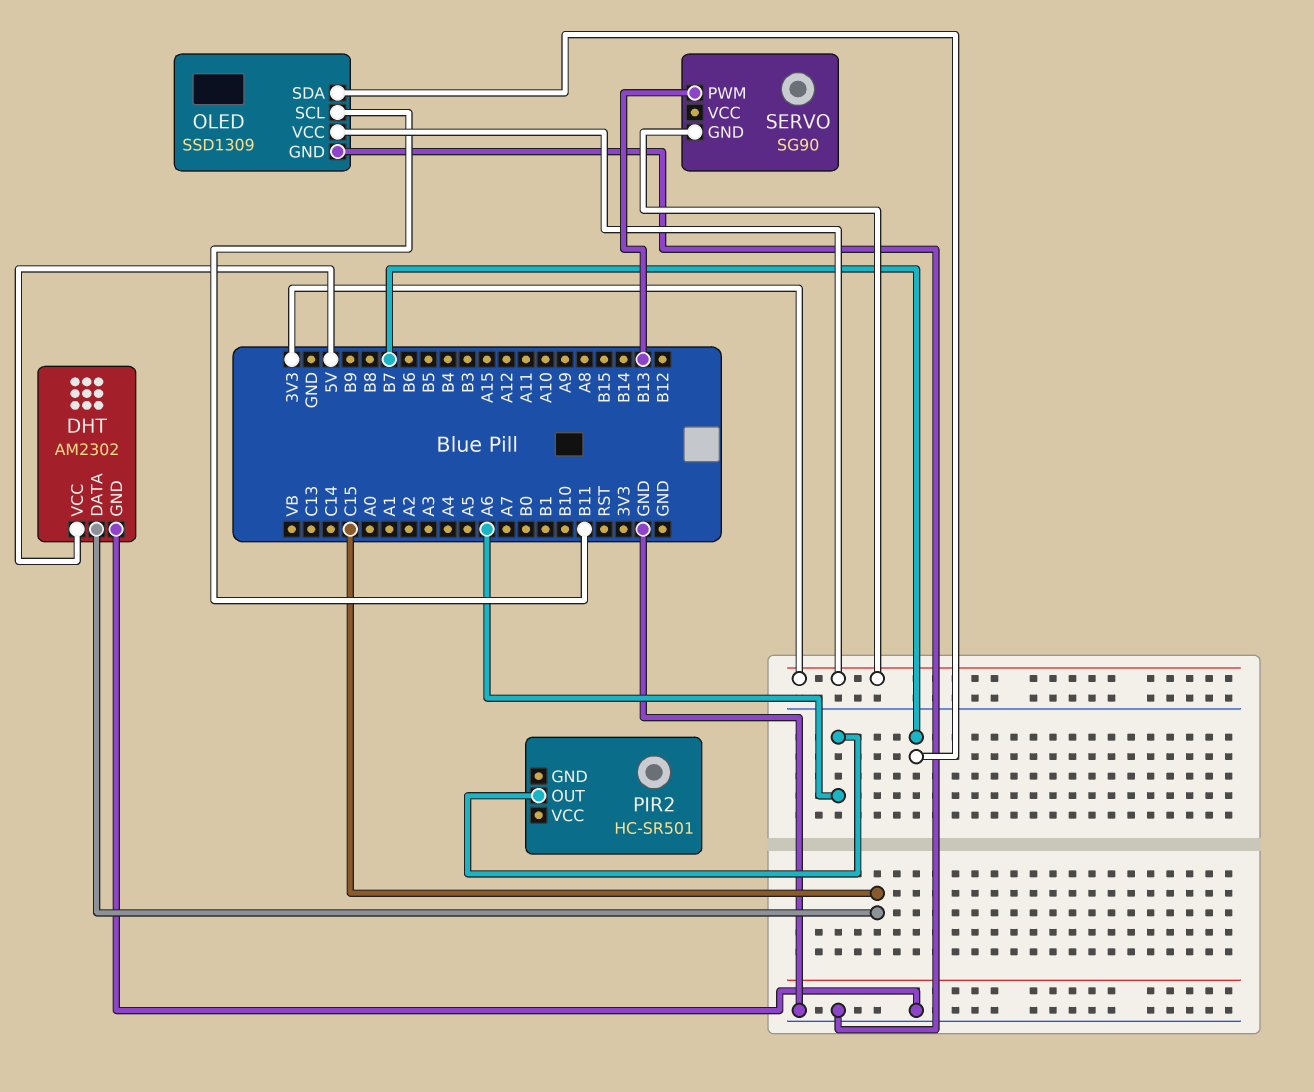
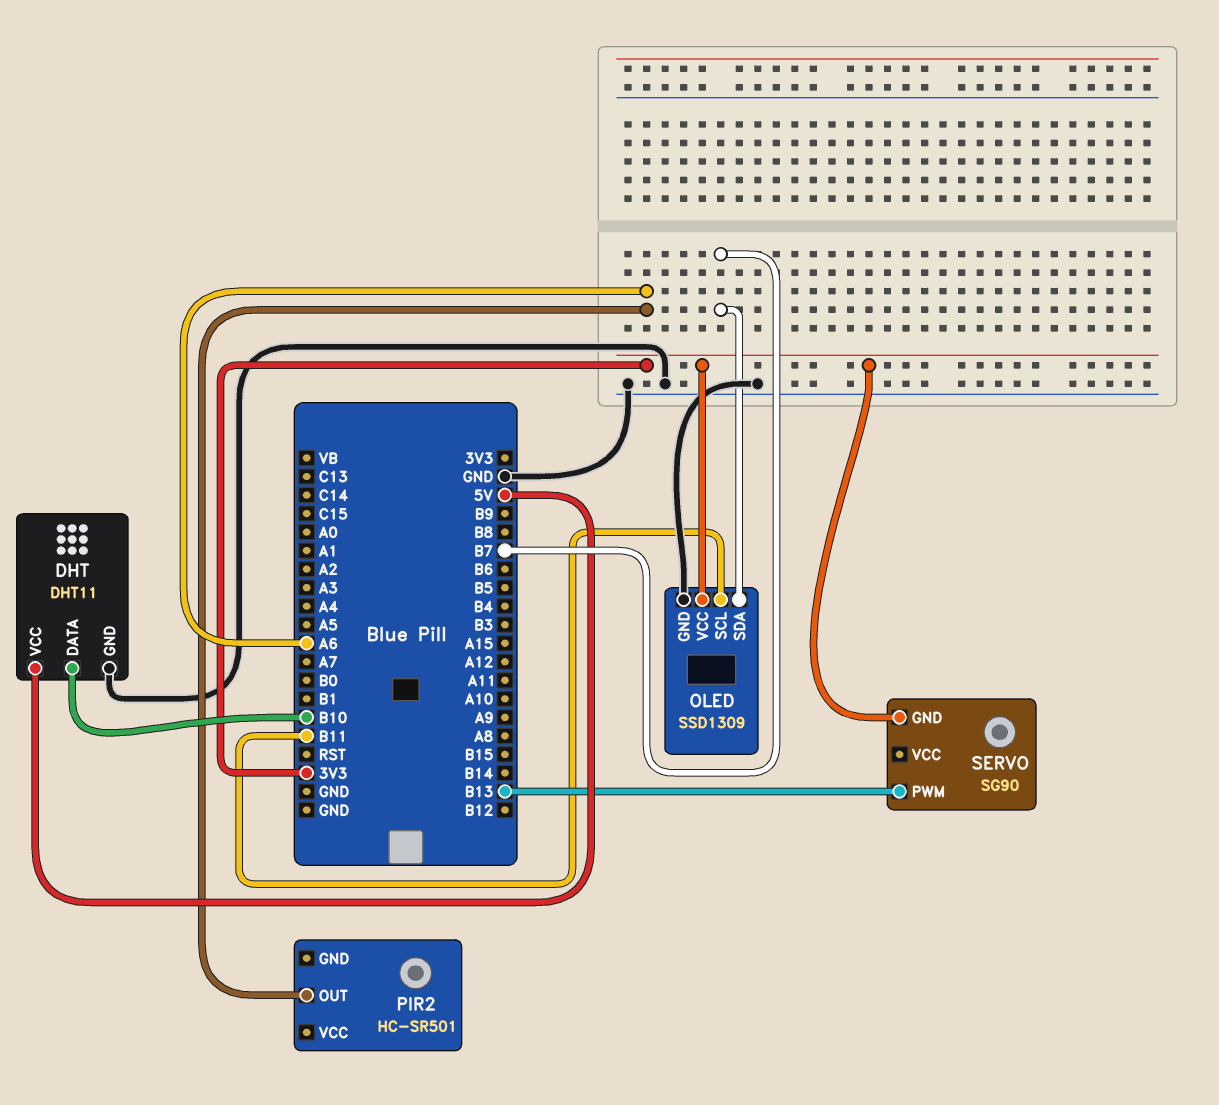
DHT: AM2302 -> DHT11
DHT pin DATA: C15 -> B10

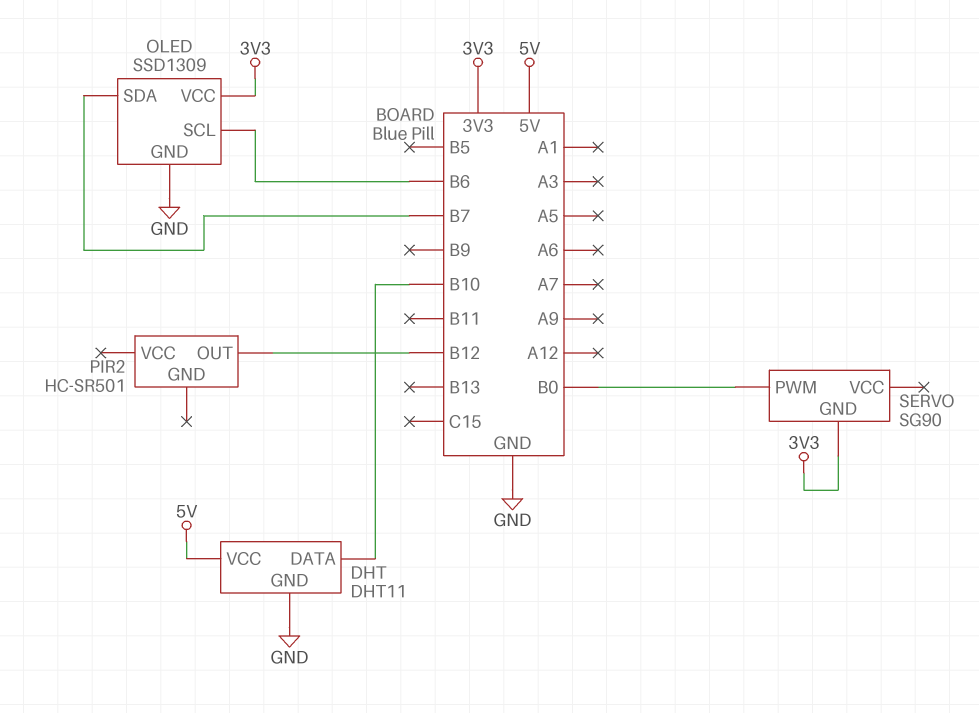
OLED pin SCL: B11 -> B6
PIR2 pin OUT: A6 -> B12
SERVO pin PWM: B13 -> B0

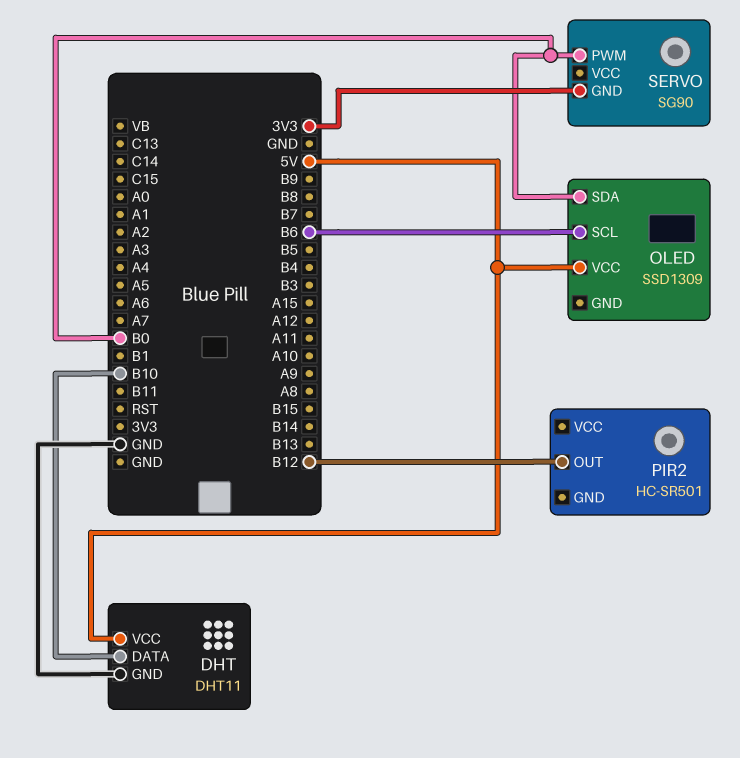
OLED pin GND: GND -> none
OLED pin SDA: B7 -> B0
OLED pin VCC: 3V3 -> 5V

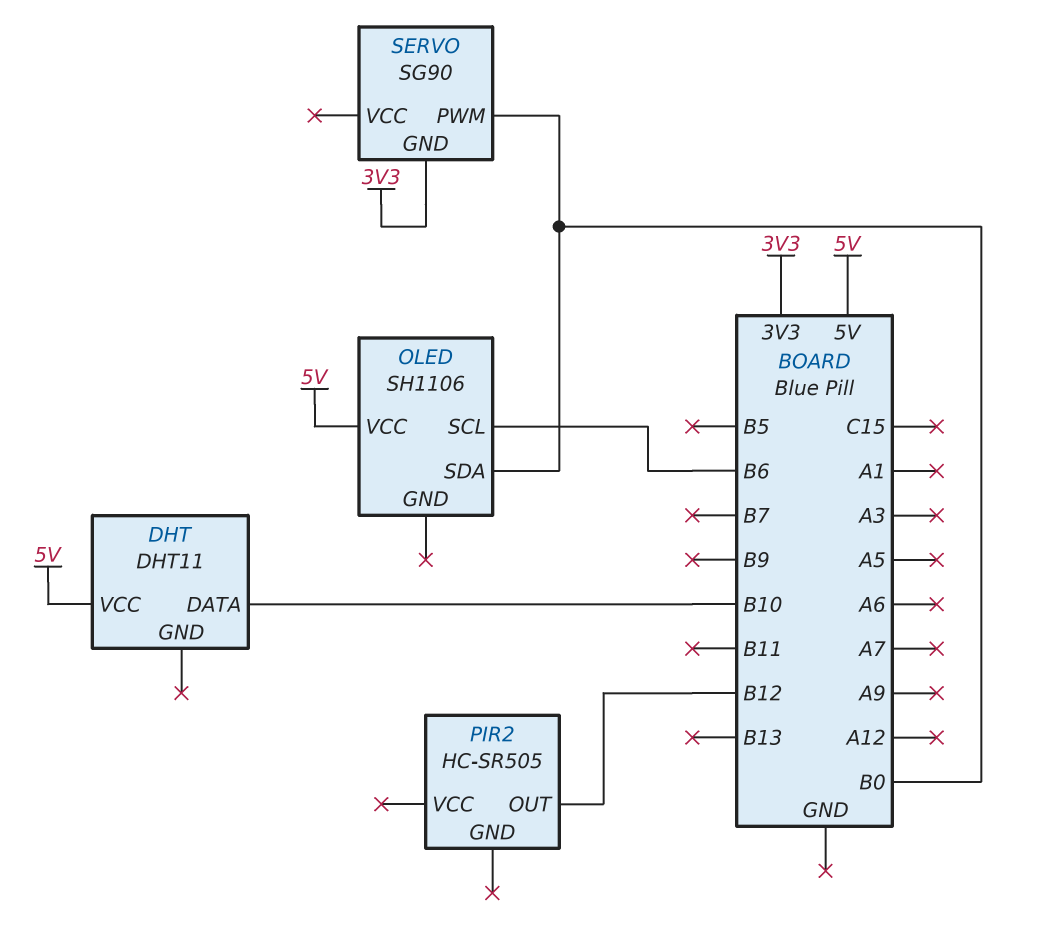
DHT pin GND: GND -> none
OLED: SSD1309 -> SH1106
PIR2: HC-SR501 -> HC-SR505

